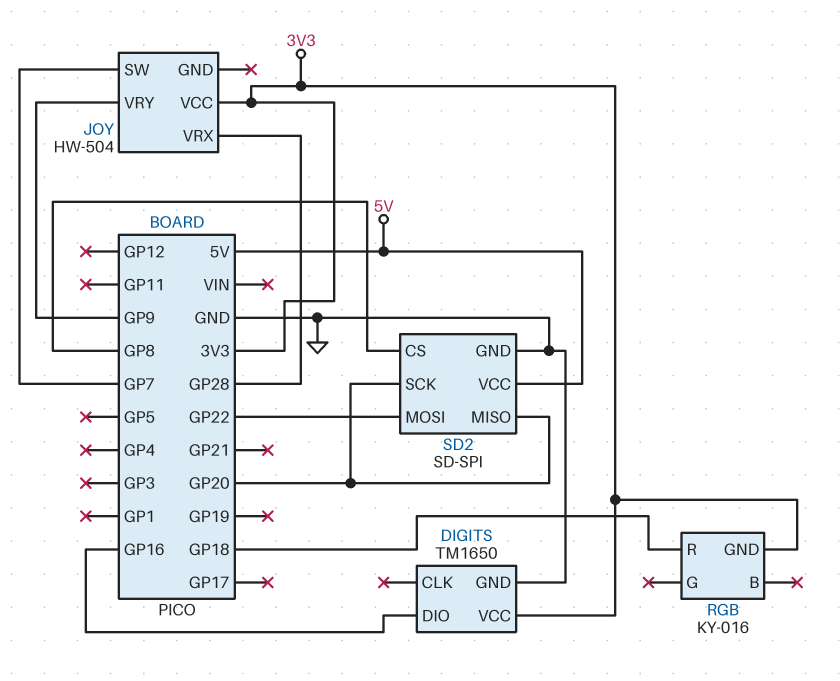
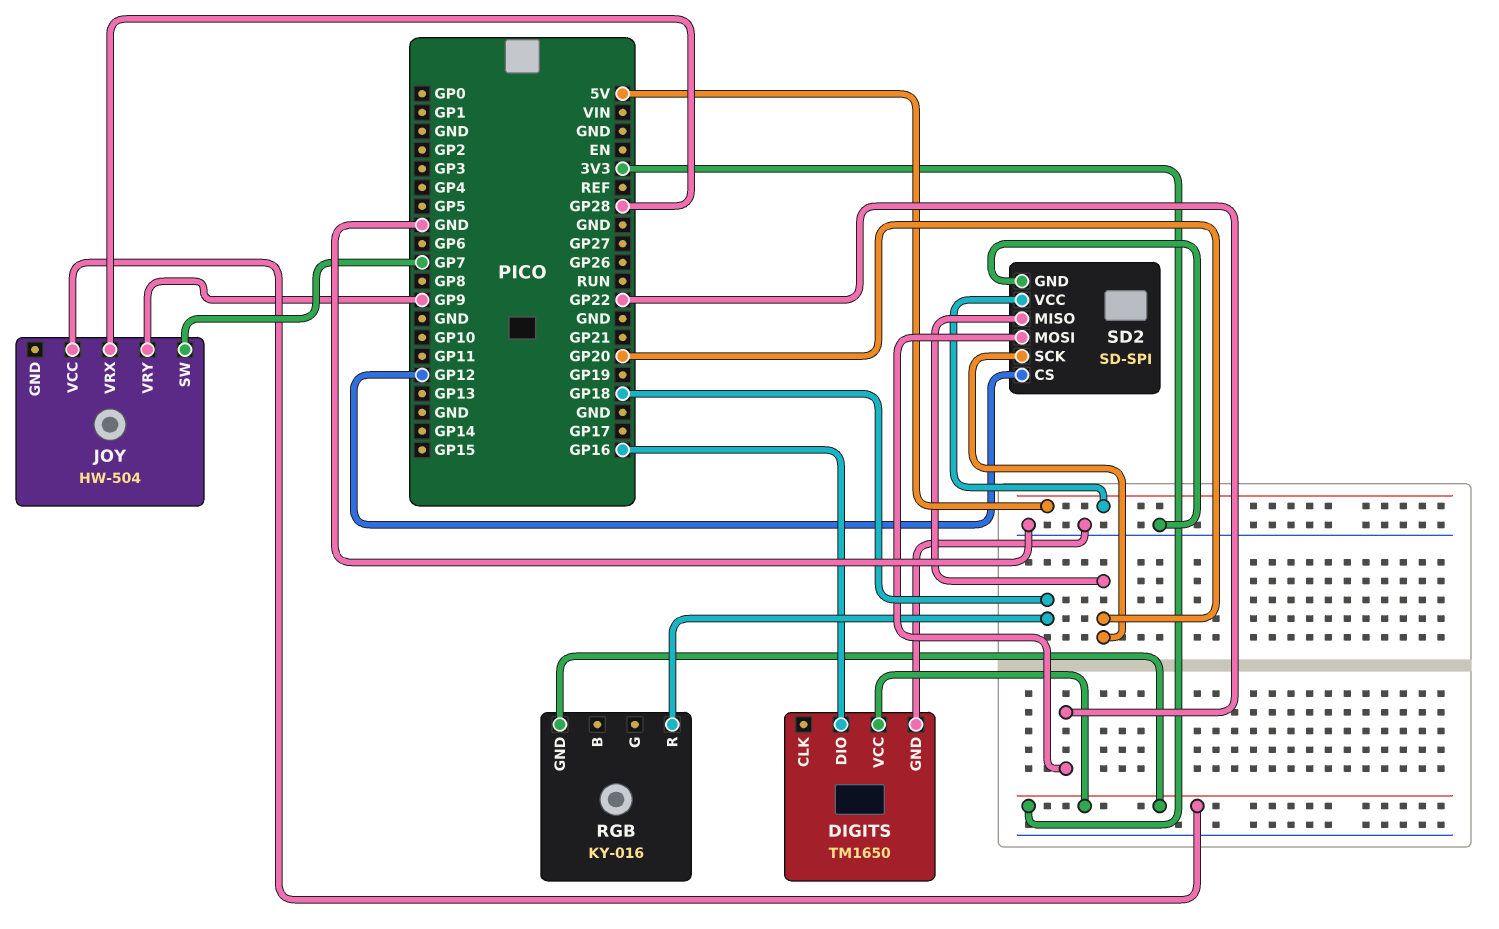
SD2 pin CS: GP8 -> GP12

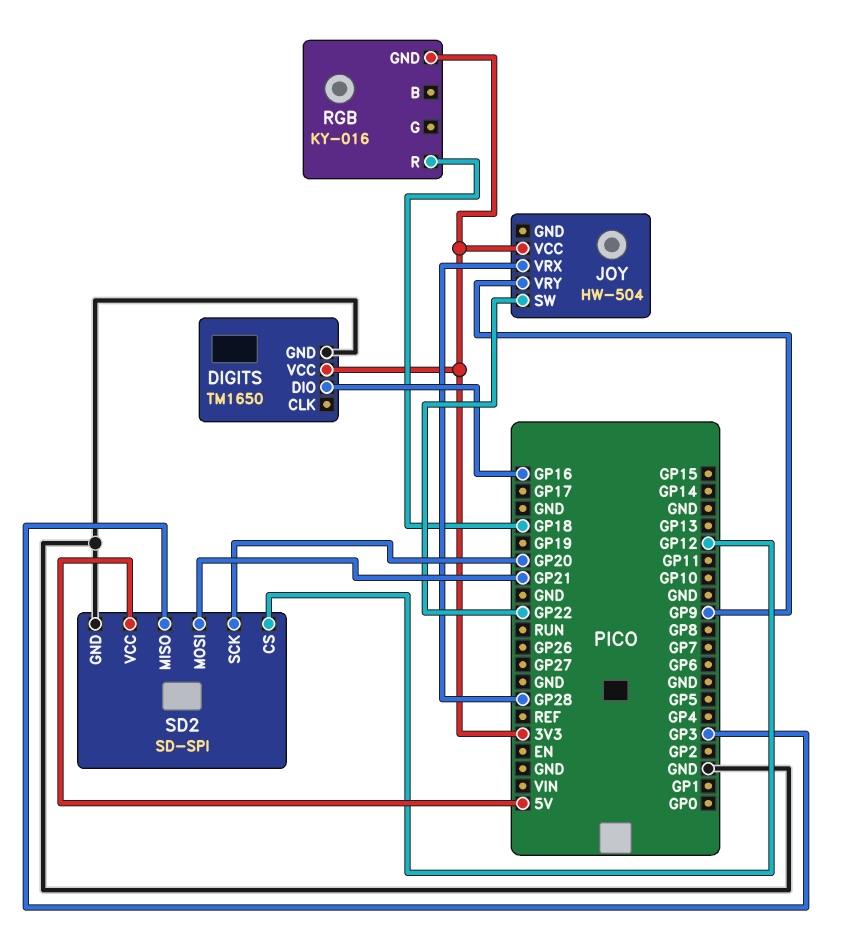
JOY pin SW: GP7 -> GP22
SD2 pin MISO: GP20 -> GP3
SD2 pin MOSI: GP22 -> GP21

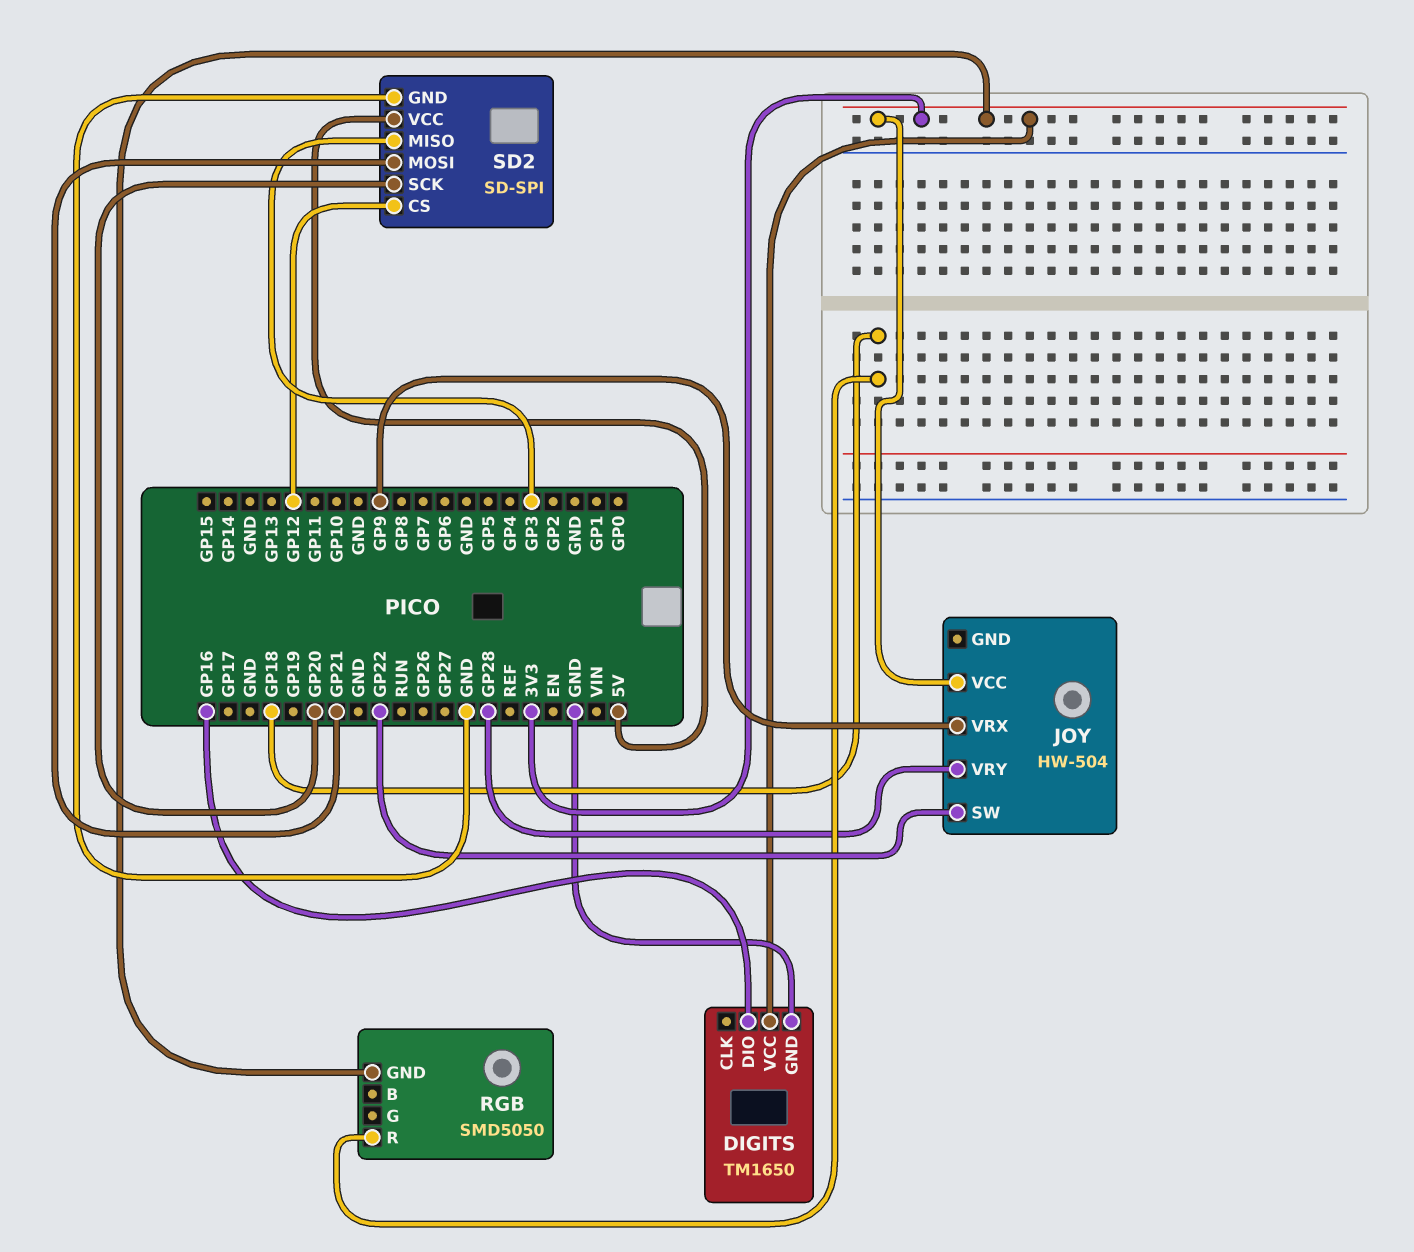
JOY pin VRX: GP28 -> GP9
JOY pin VRY: GP9 -> GP28
RGB: KY-016 -> SMD5050

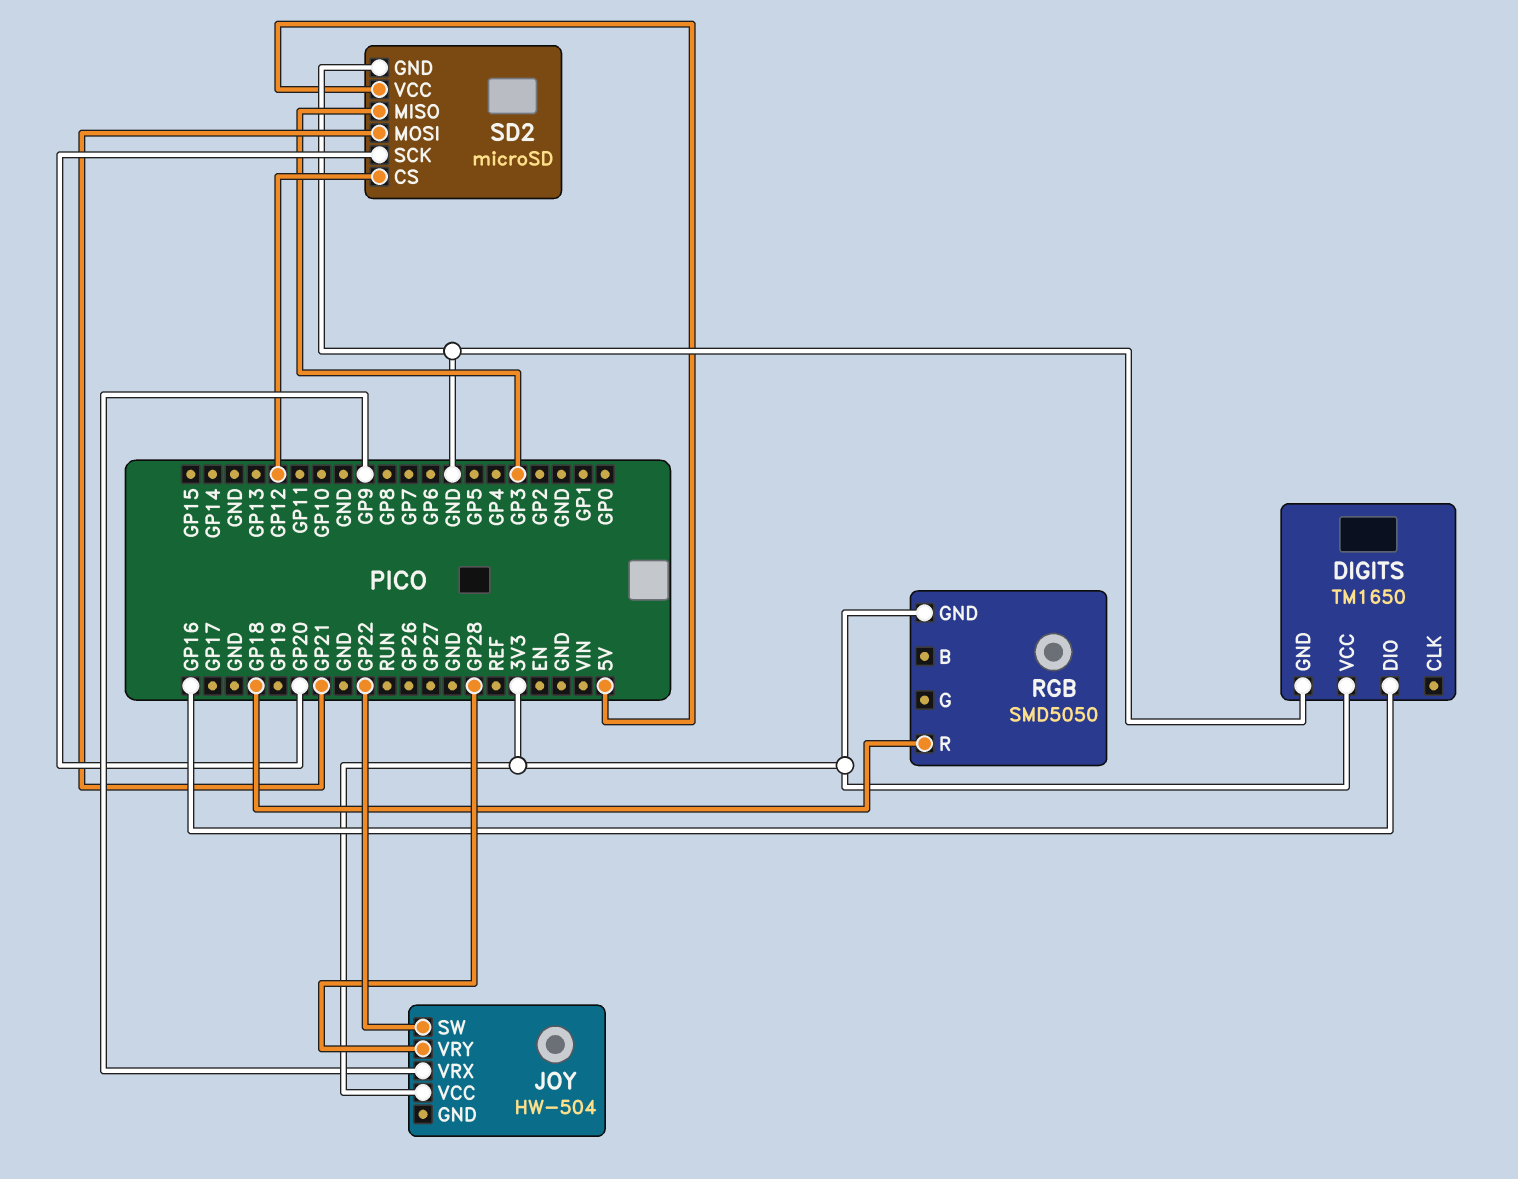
SD2: SD-SPI -> microSD

